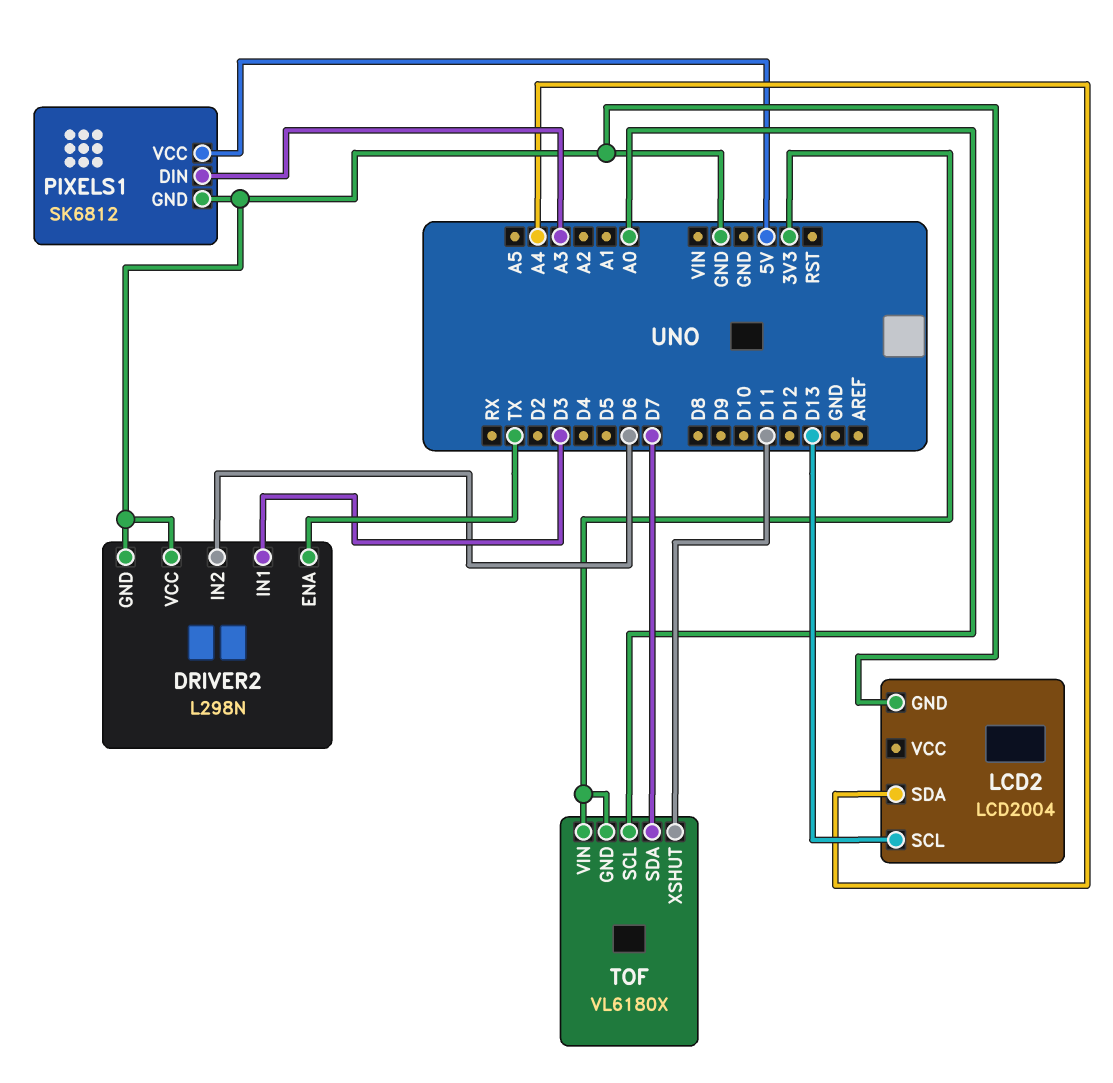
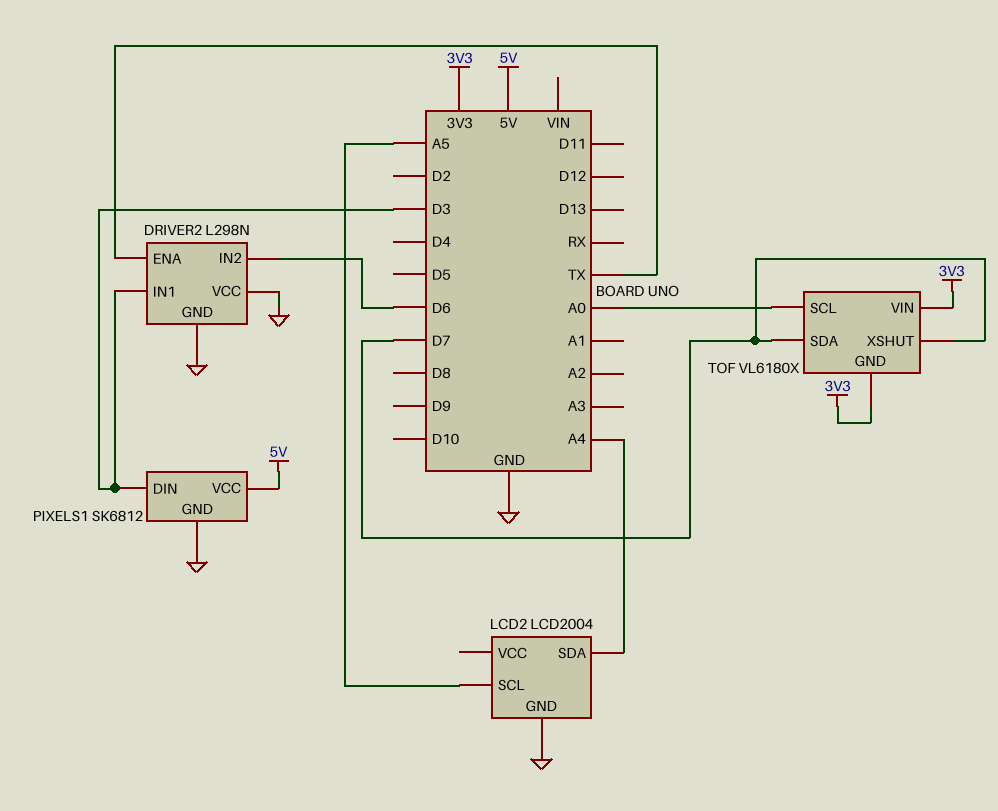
LCD2 pin SCL: D13 -> A5
PIXELS1 pin DIN: A3 -> D3
TOF pin XSHUT: D11 -> D7

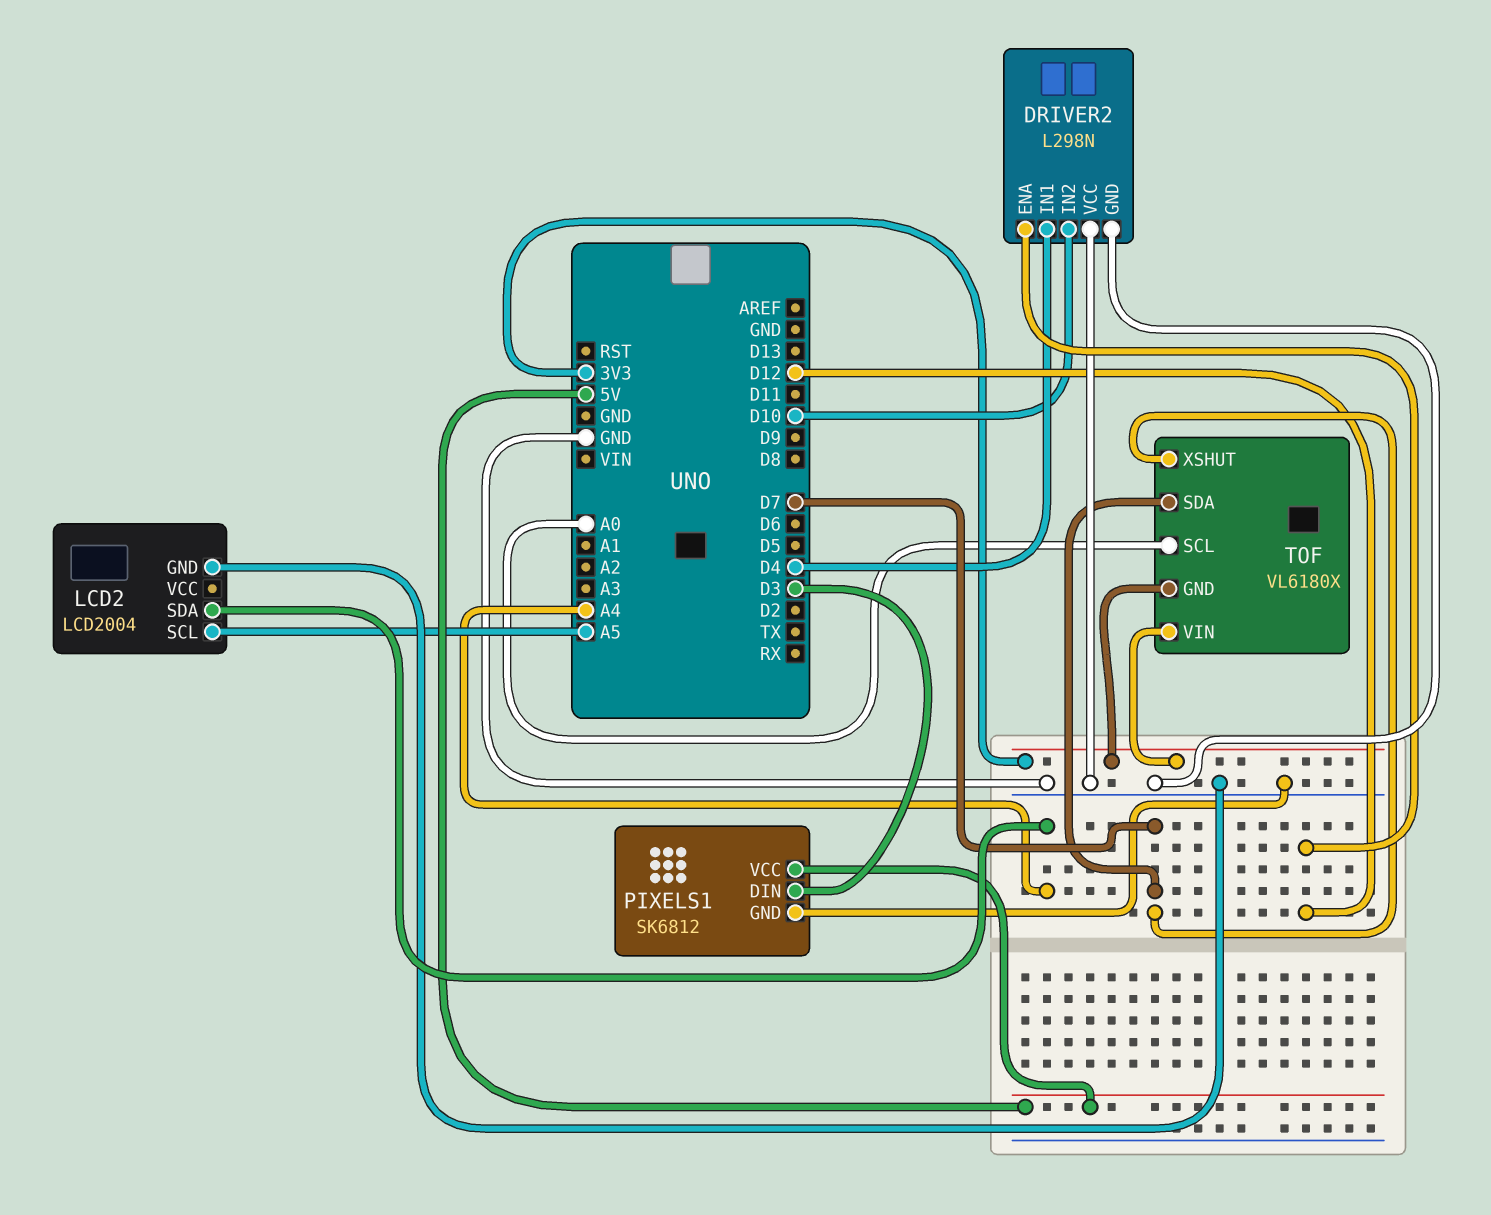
DRIVER2 pin ENA: TX -> D12
DRIVER2 pin IN1: D3 -> D4
DRIVER2 pin IN2: D6 -> D10

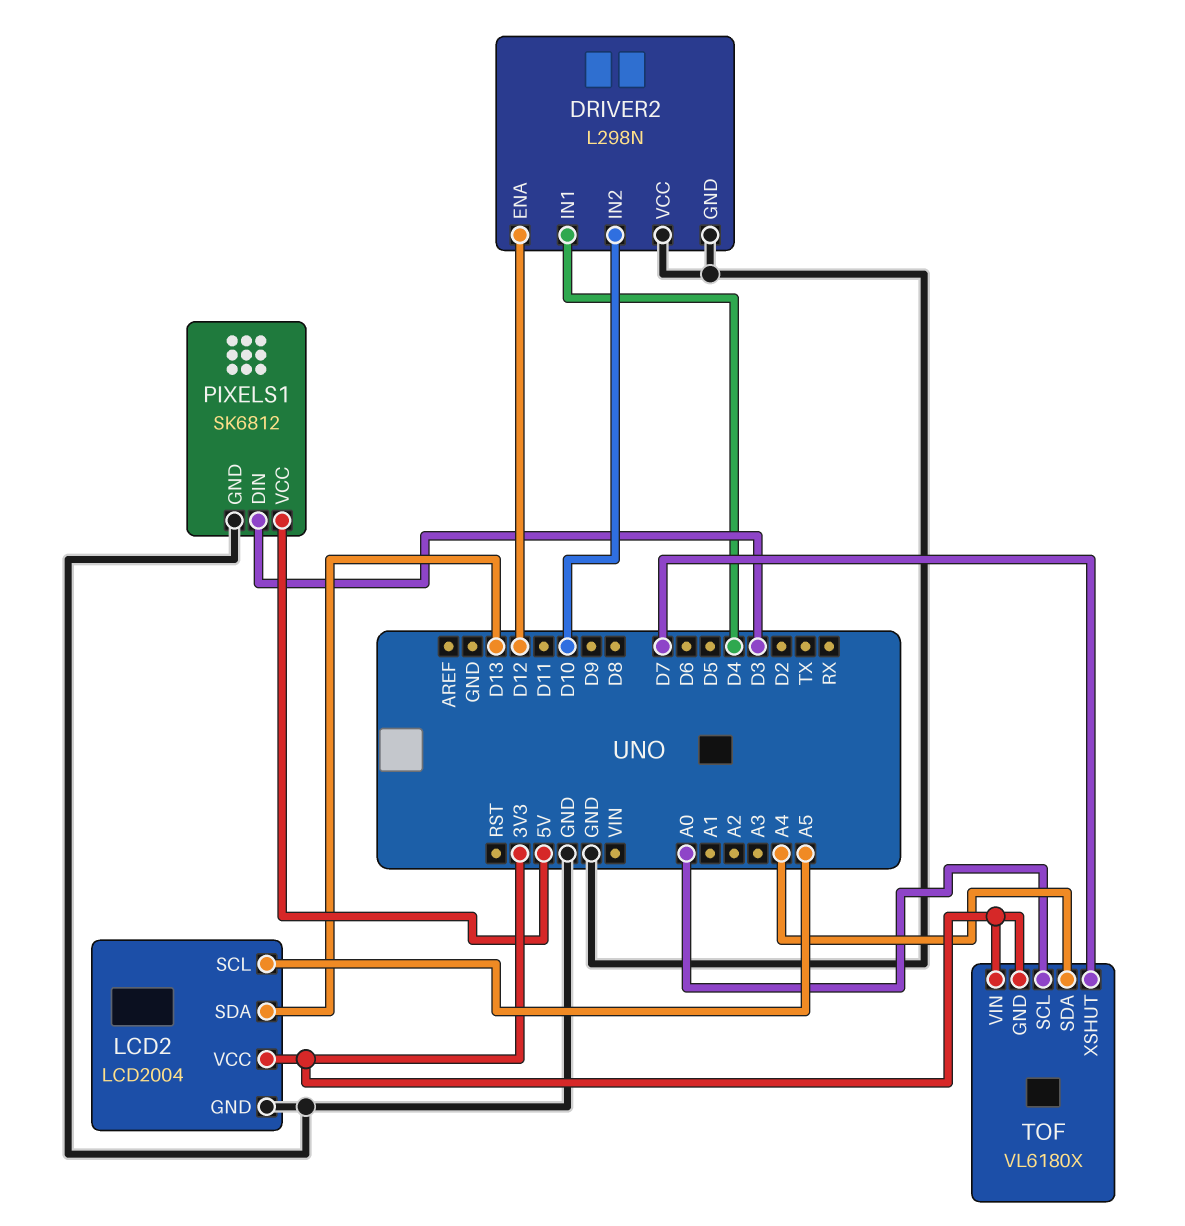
LCD2 pin SDA: A4 -> D13
LCD2 pin VCC: none -> 3V3
TOF pin SDA: D7 -> A4

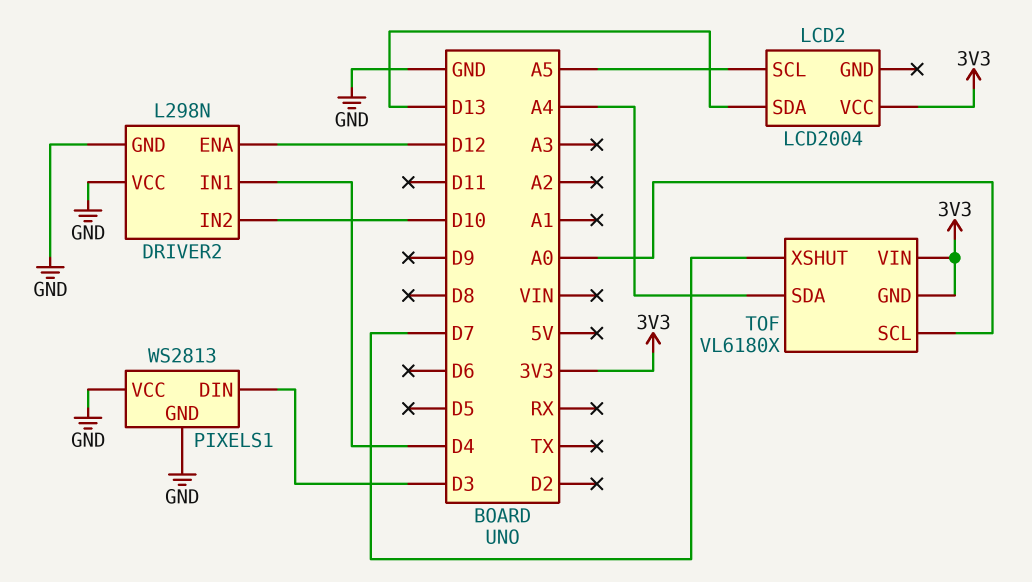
LCD2 pin GND: GND -> none
PIXELS1: SK6812 -> WS2813
PIXELS1 pin VCC: 5V -> GND

